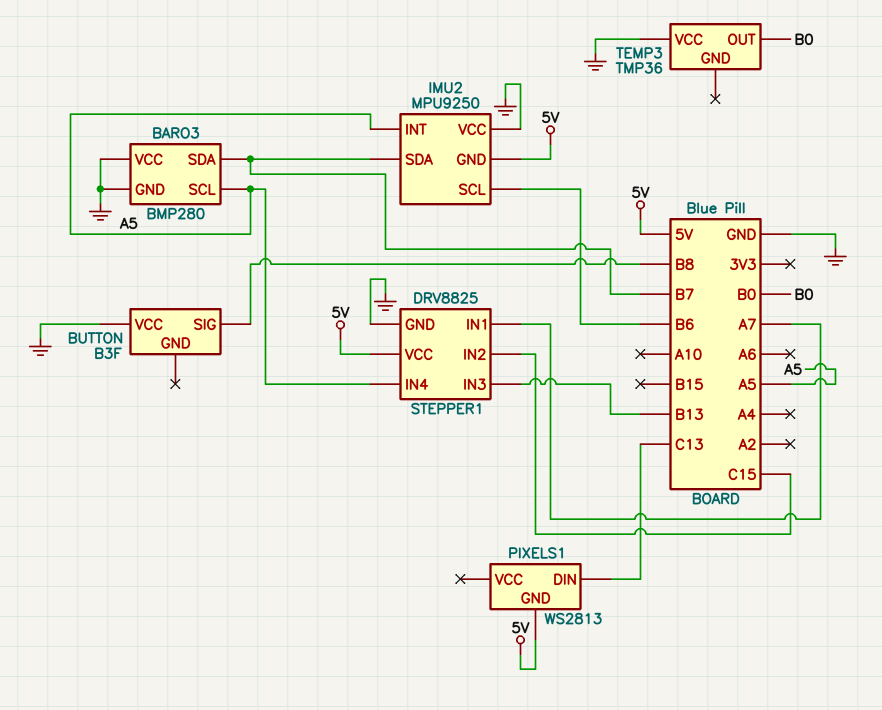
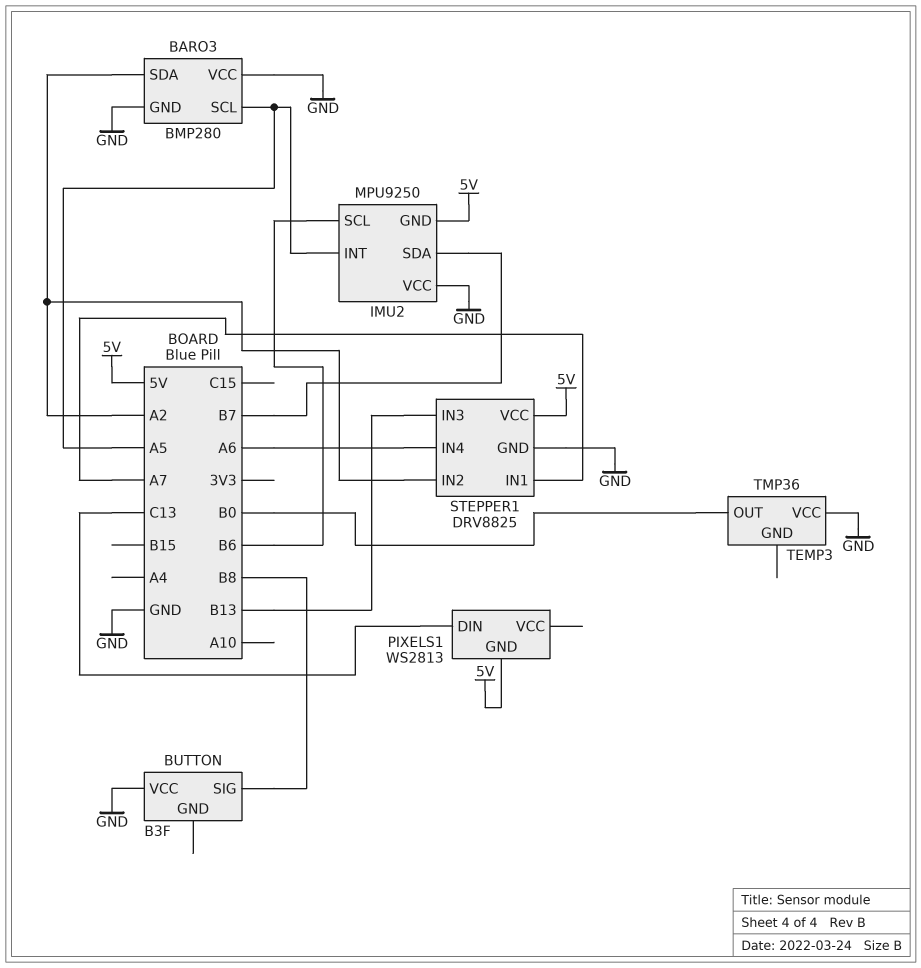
BARO3 pin SDA: B7 -> A2
STEPPER1 pin IN2: C15 -> A2
STEPPER1 pin IN4: A5 -> A6

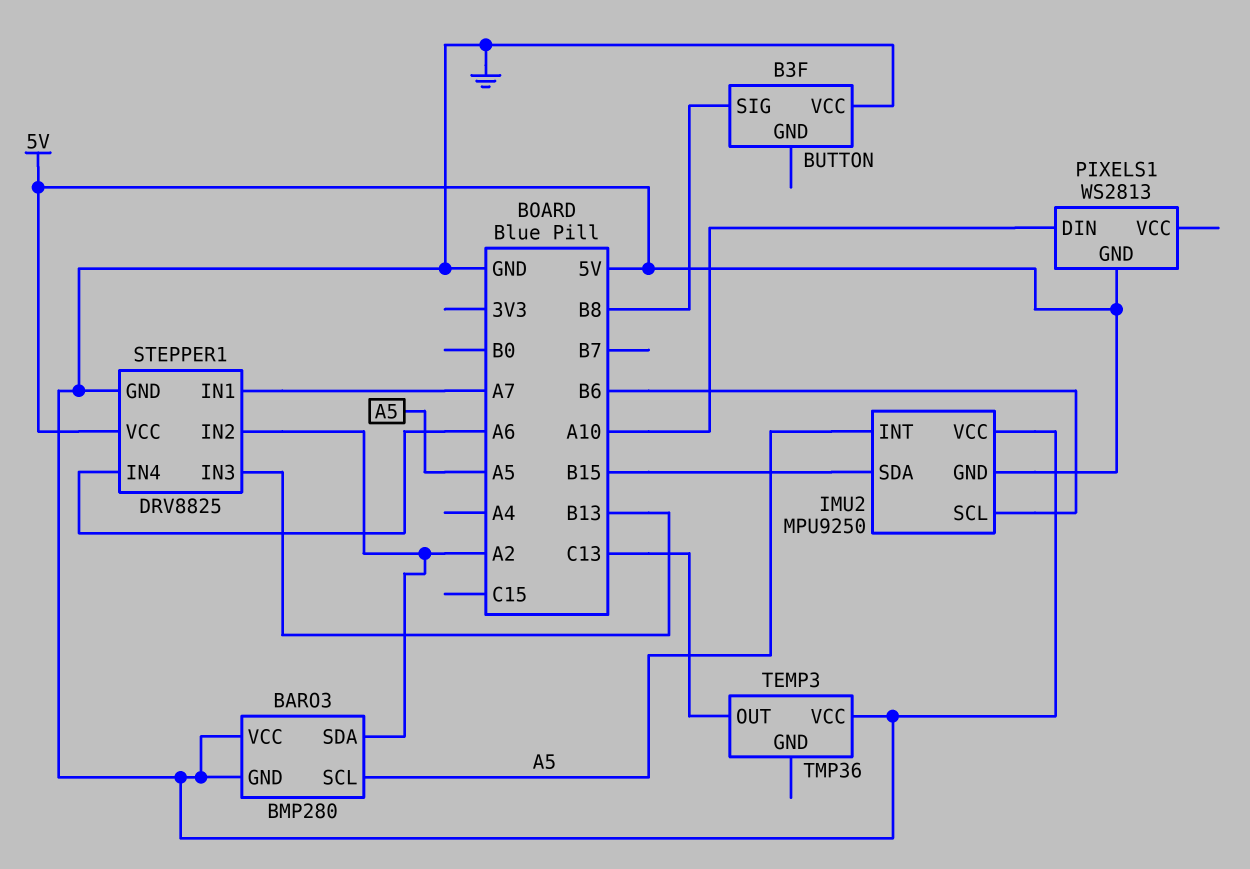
IMU2 pin SDA: B7 -> B15
PIXELS1 pin DIN: C13 -> A10
TEMP3 pin OUT: B0 -> C13

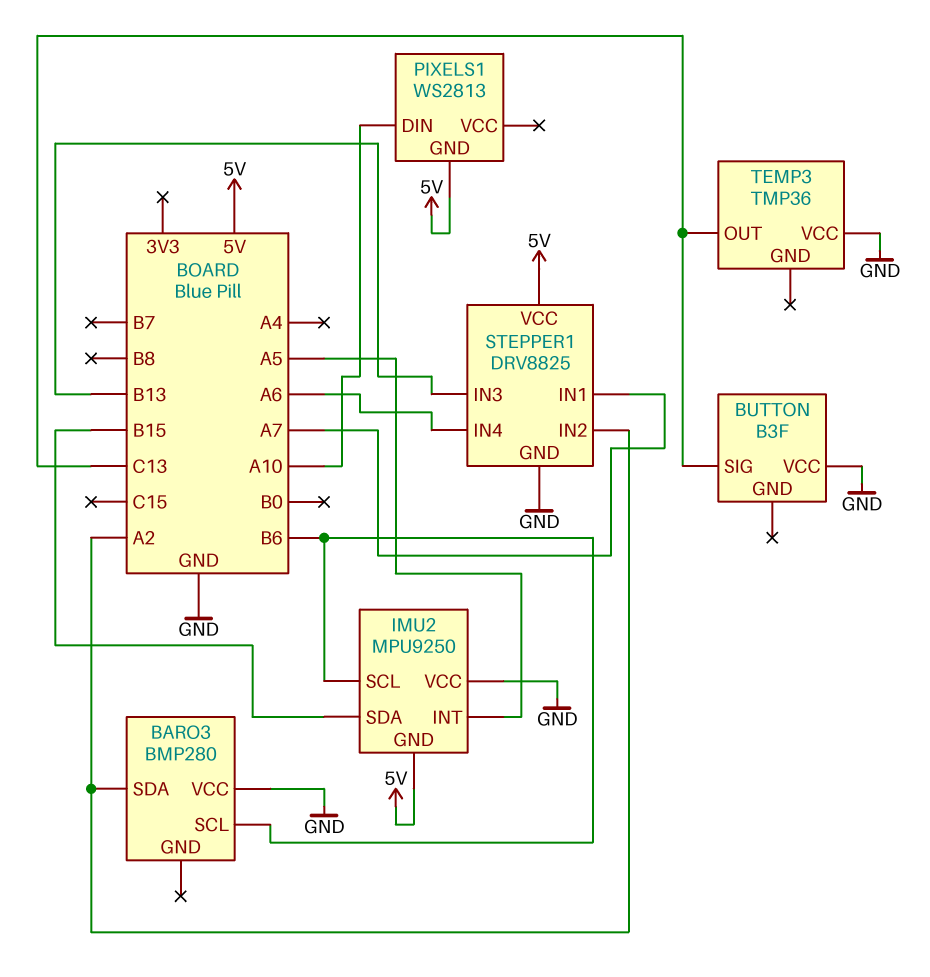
BARO3 pin GND: GND -> none
BARO3 pin SCL: A5 -> B6
BUTTON pin SIG: B8 -> C13

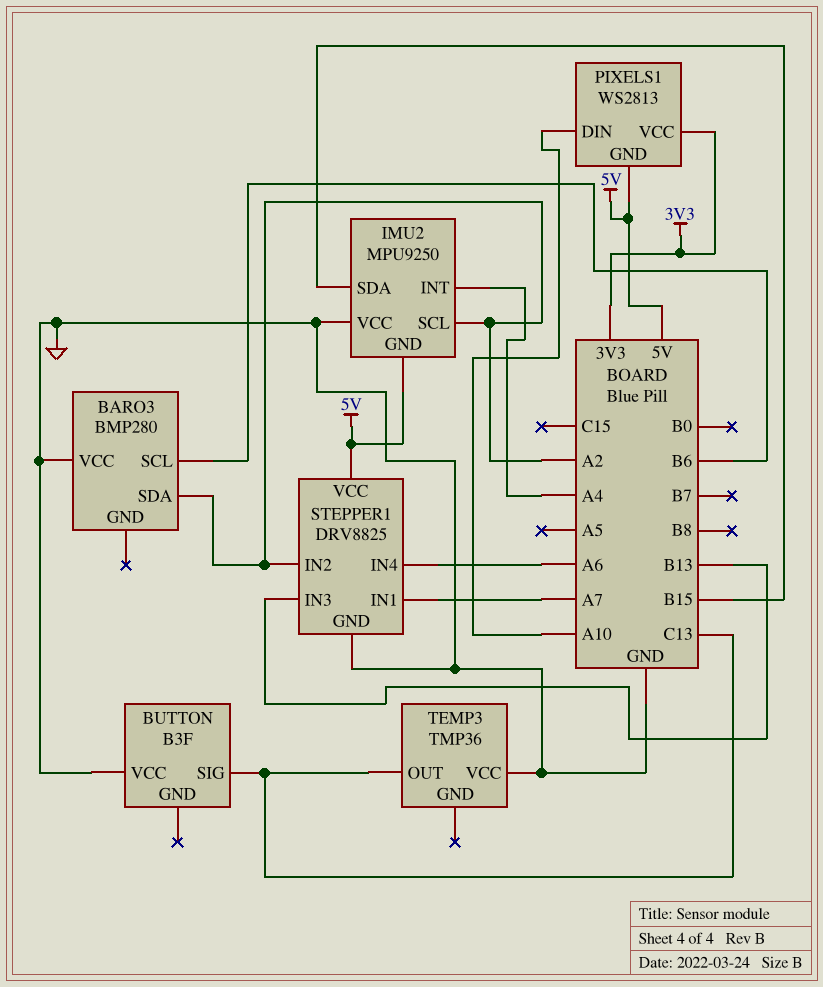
IMU2 pin INT: A5 -> A4
IMU2 pin SCL: B6 -> A2
PIXELS1 pin VCC: none -> 3V3

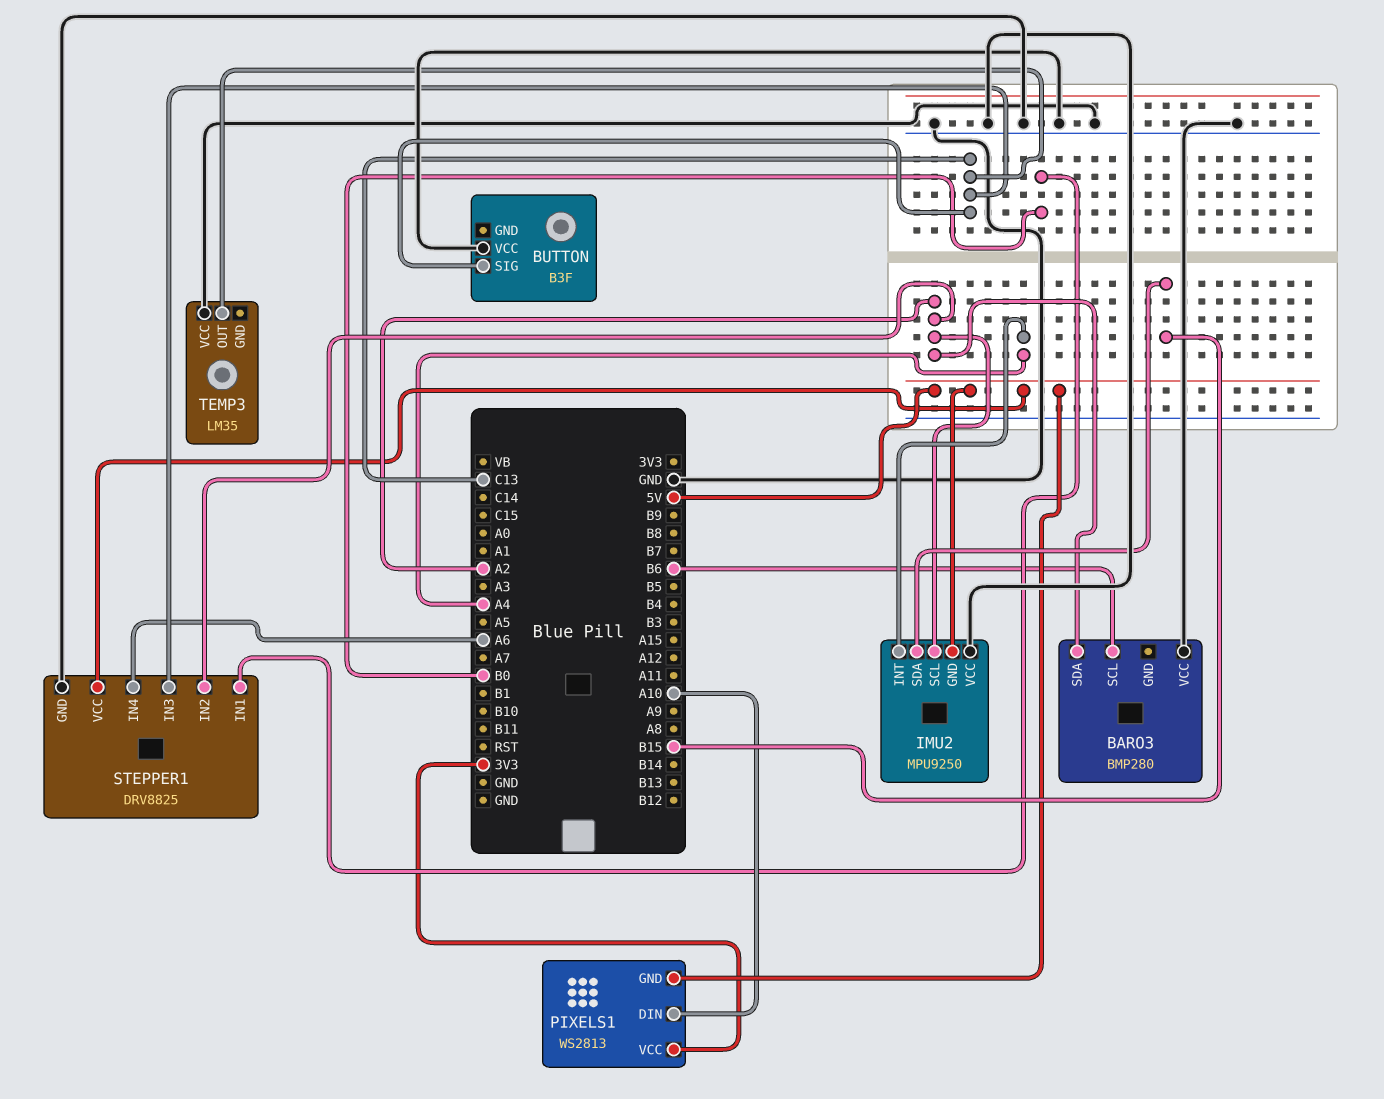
STEPPER1 pin IN1: A7 -> B0
STEPPER1 pin IN3: B13 -> C13
TEMP3: TMP36 -> LM35

